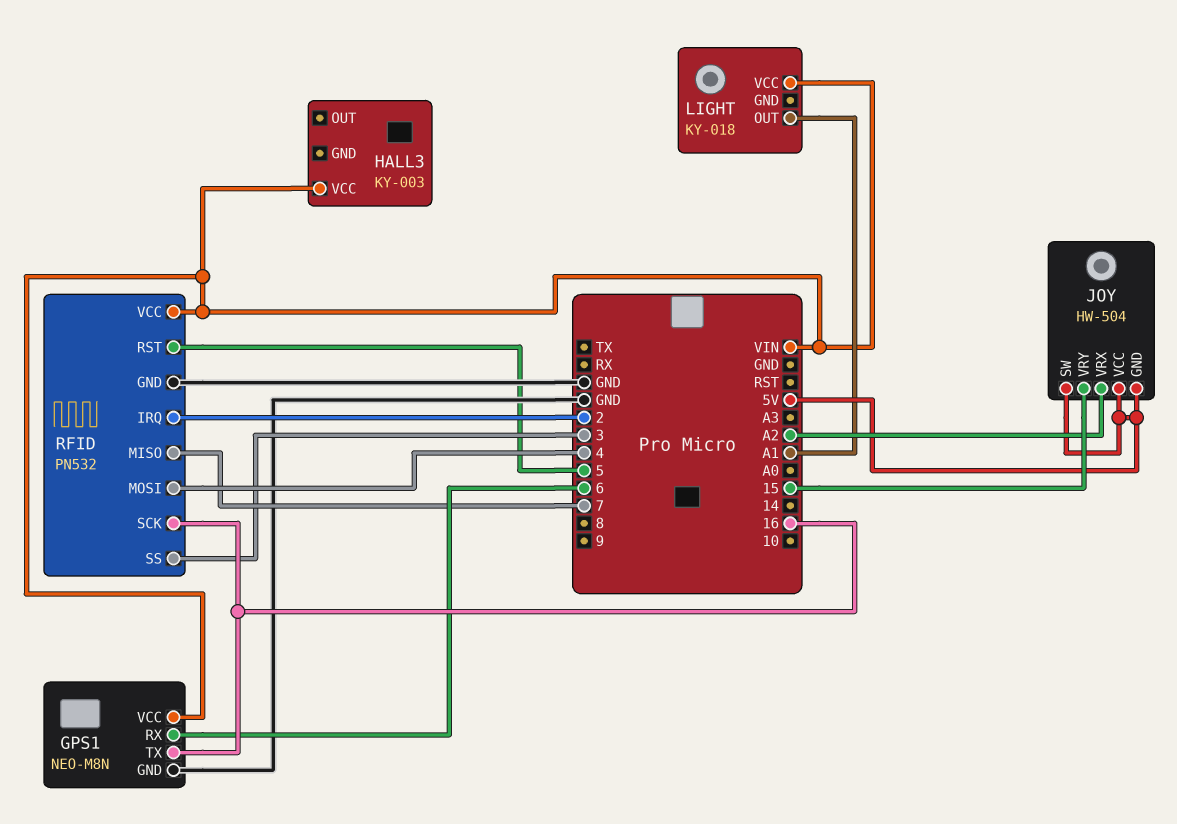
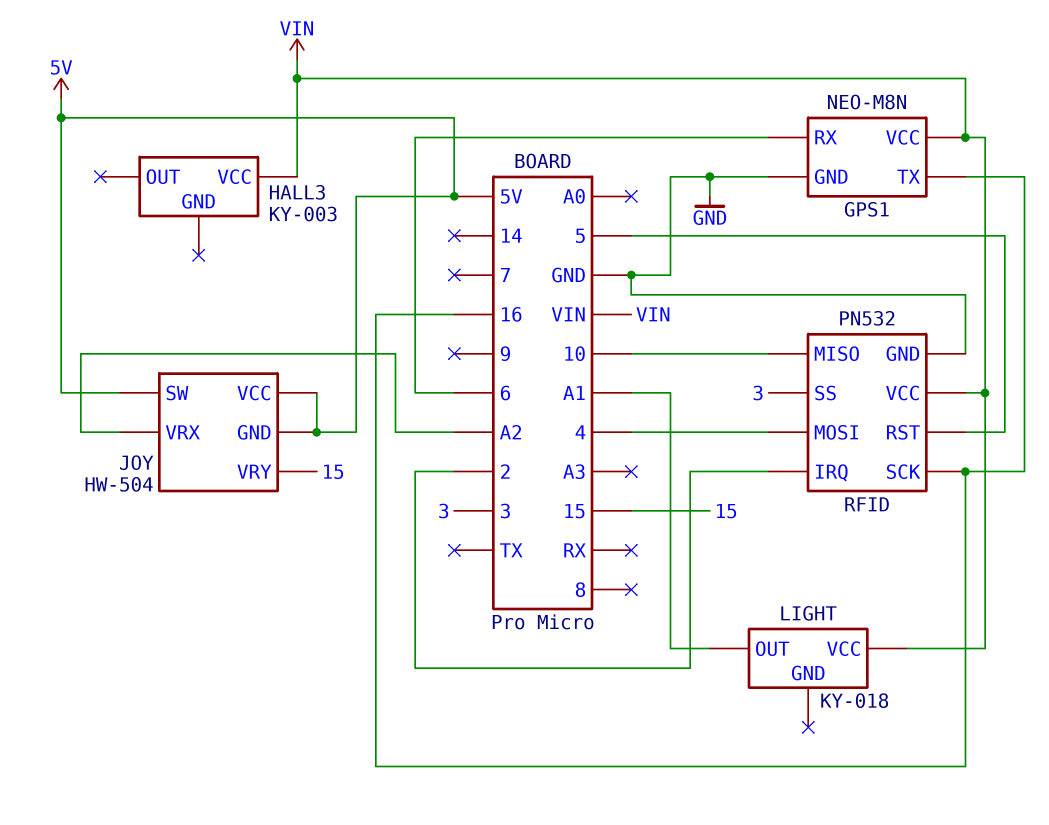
RFID pin MISO: 7 -> 10

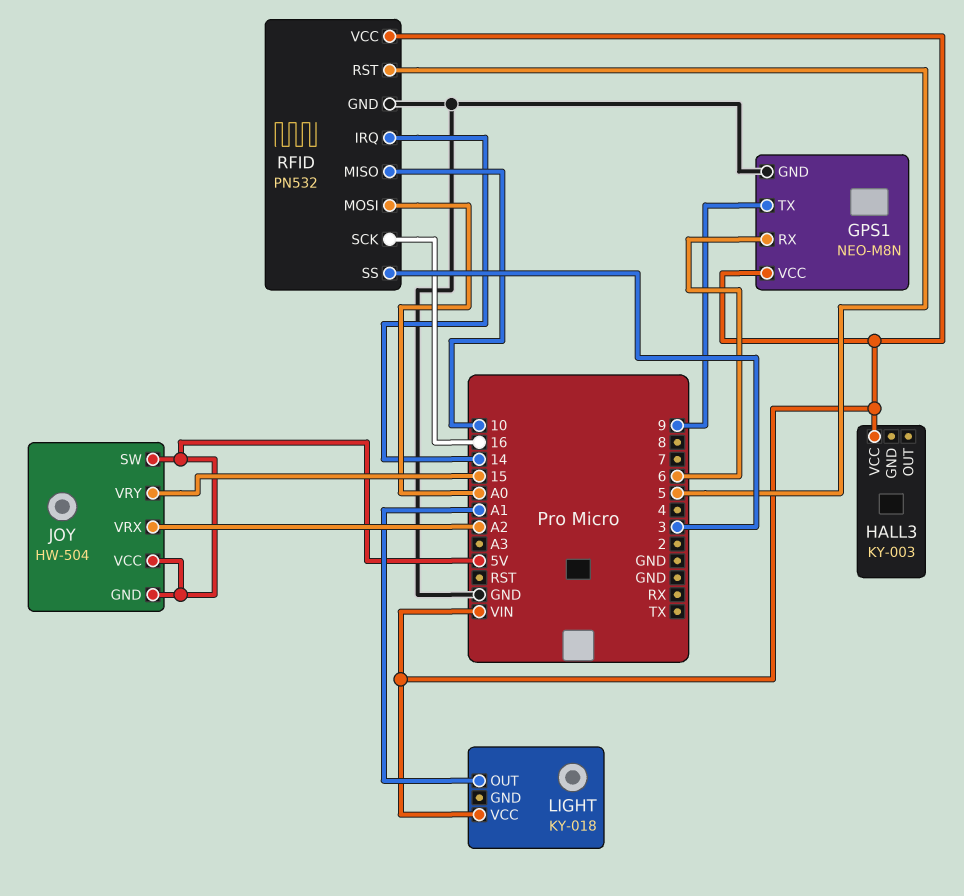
GPS1 pin TX: 16 -> 9
RFID pin IRQ: 2 -> 14
RFID pin MOSI: 4 -> A0

